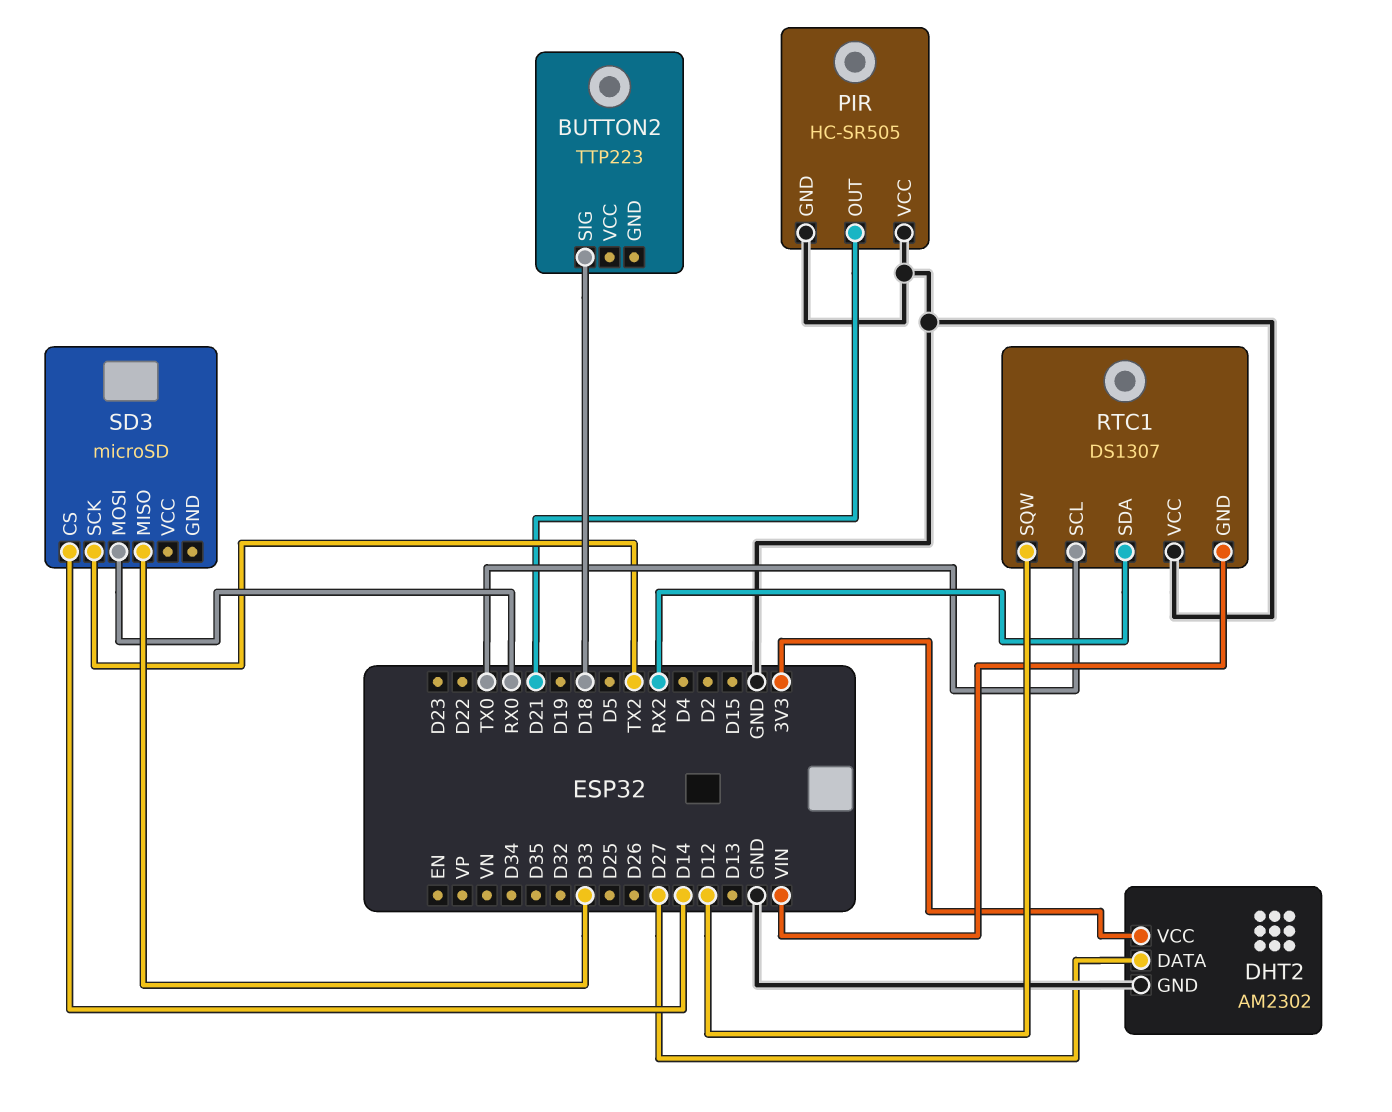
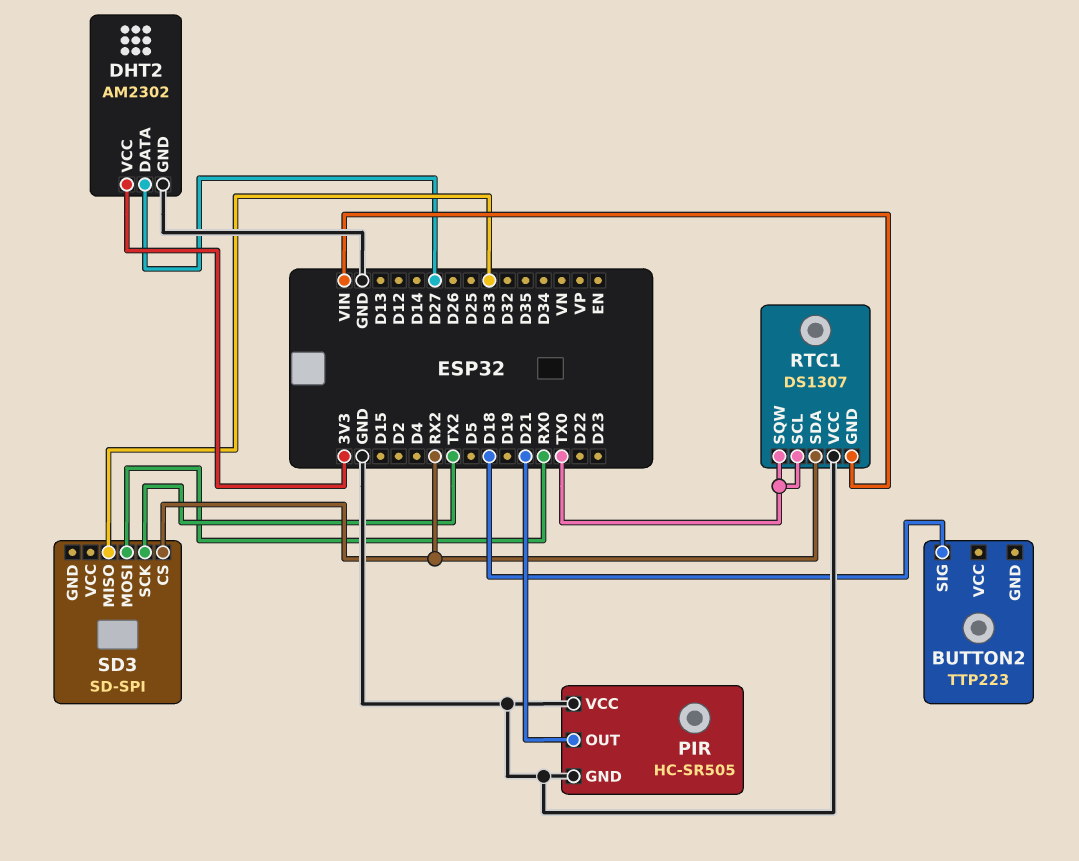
RTC1 pin SQW: D12 -> TX0
SD3: microSD -> SD-SPI
SD3 pin CS: D14 -> RX2

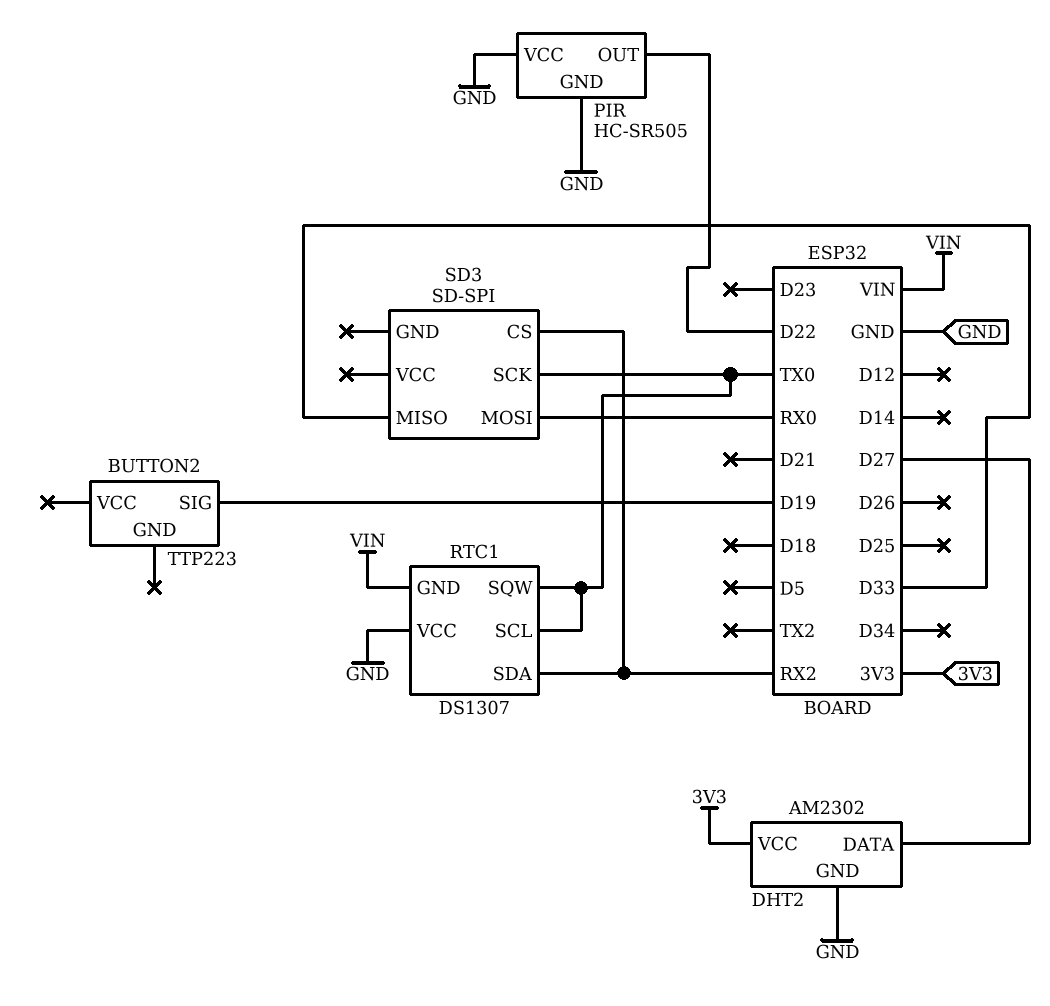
BUTTON2 pin SIG: D18 -> D19
PIR pin OUT: D21 -> D22
SD3 pin SCK: TX2 -> TX0

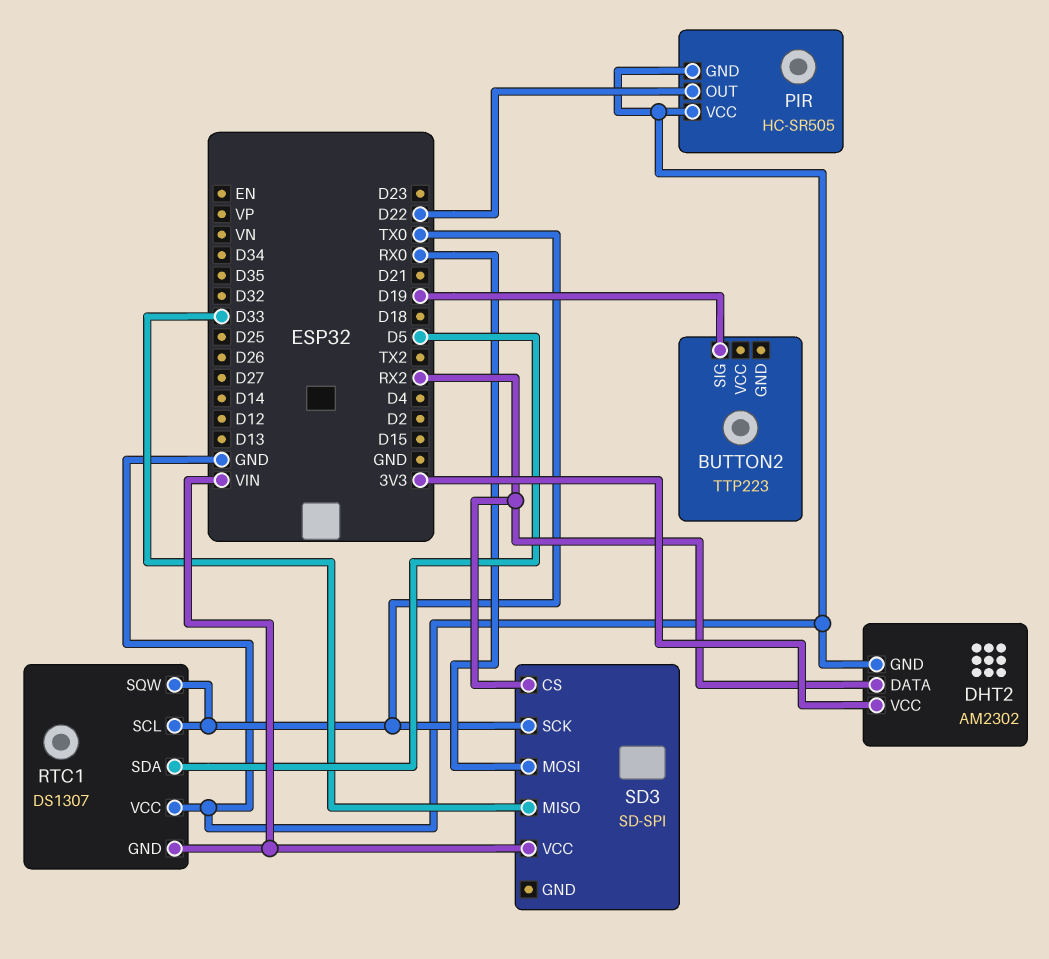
DHT2 pin DATA: D27 -> RX2
RTC1 pin SDA: RX2 -> D5
SD3 pin VCC: none -> VIN

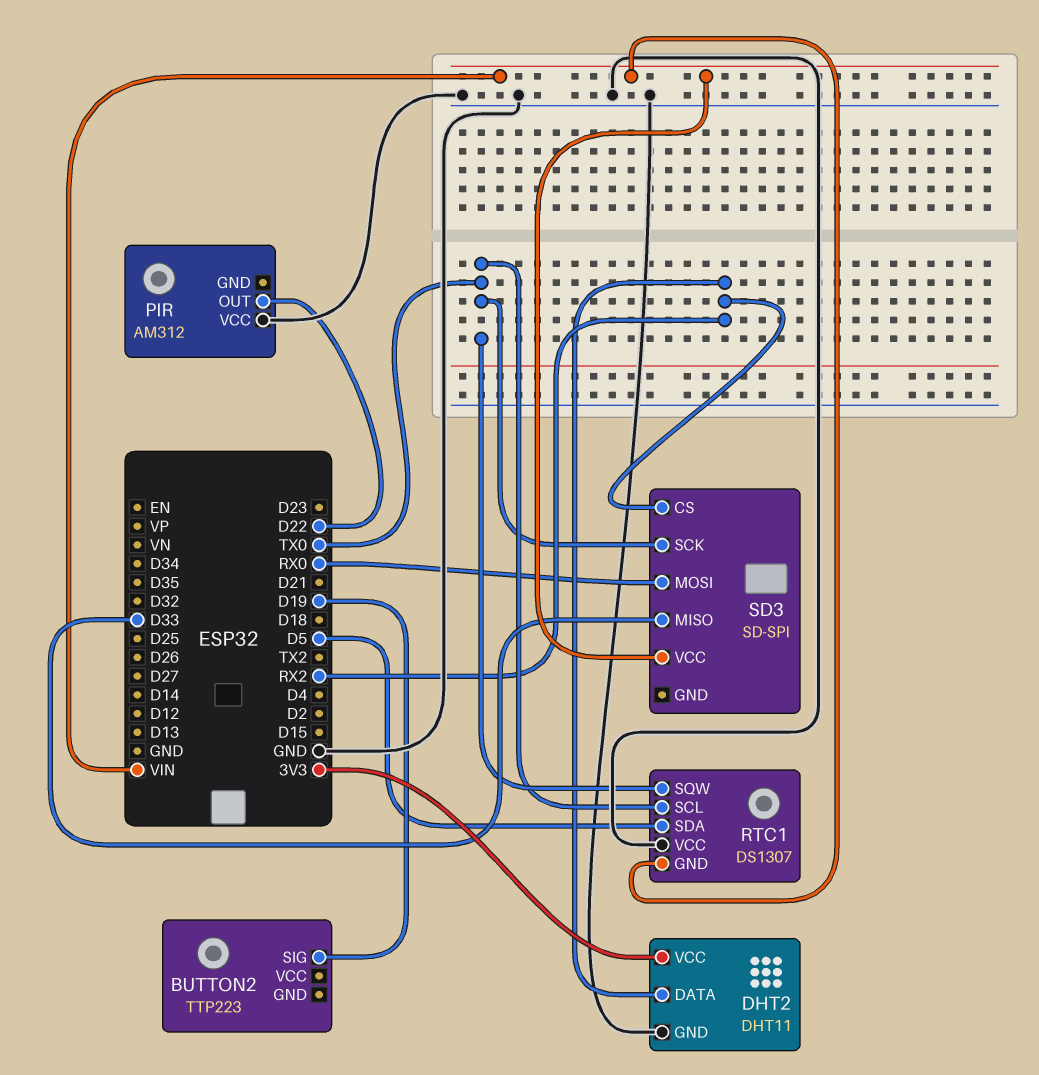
DHT2: AM2302 -> DHT11
PIR: HC-SR505 -> AM312
PIR pin GND: GND -> none

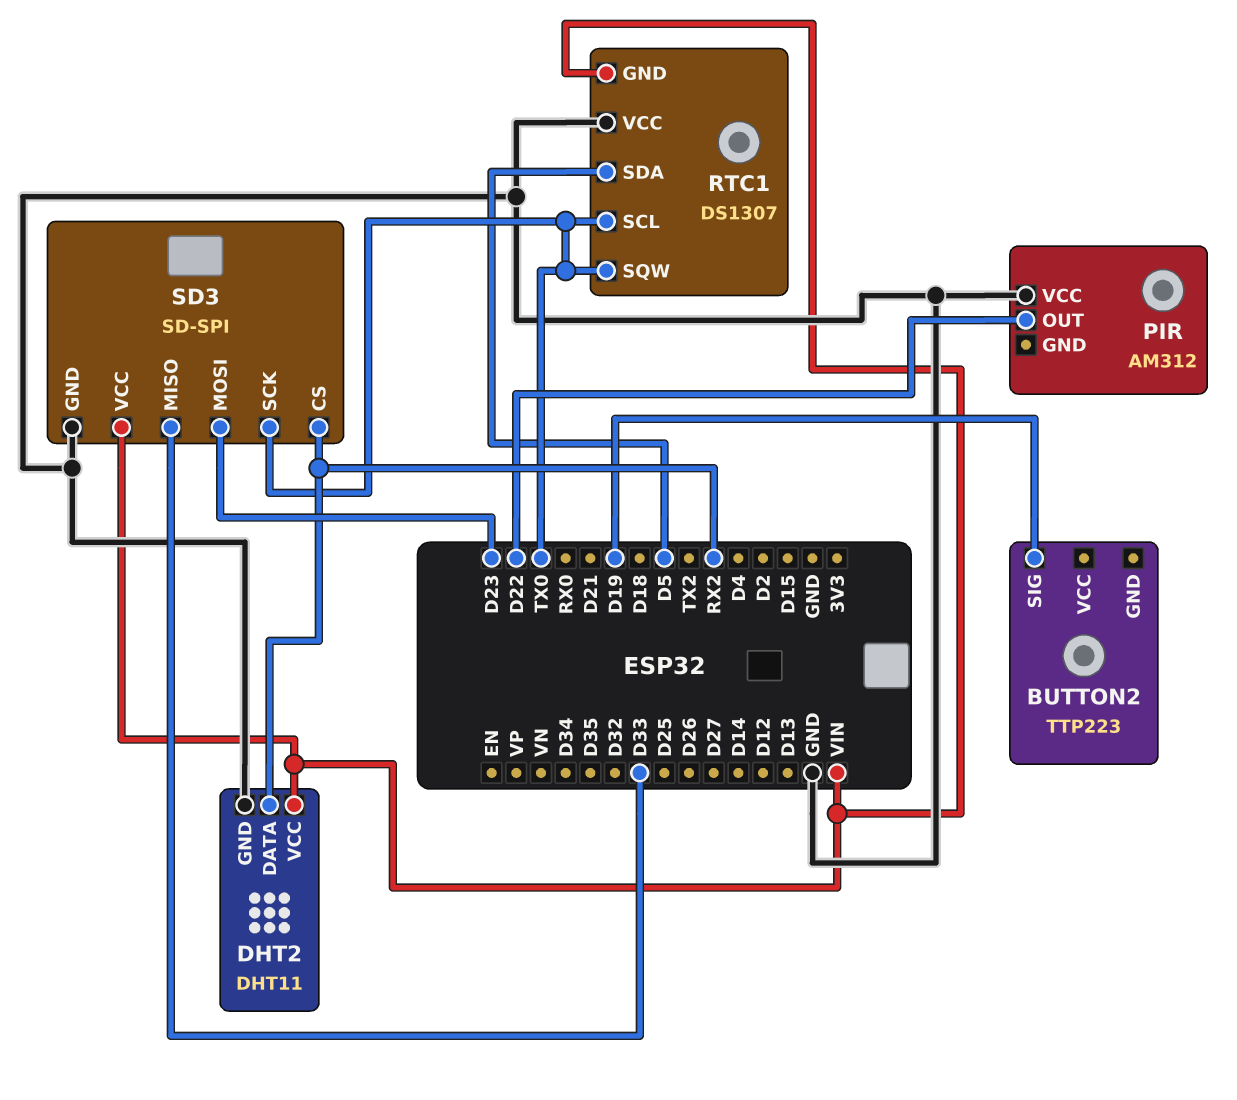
DHT2 pin VCC: 3V3 -> VIN
SD3 pin GND: none -> GND
SD3 pin MOSI: RX0 -> D23

